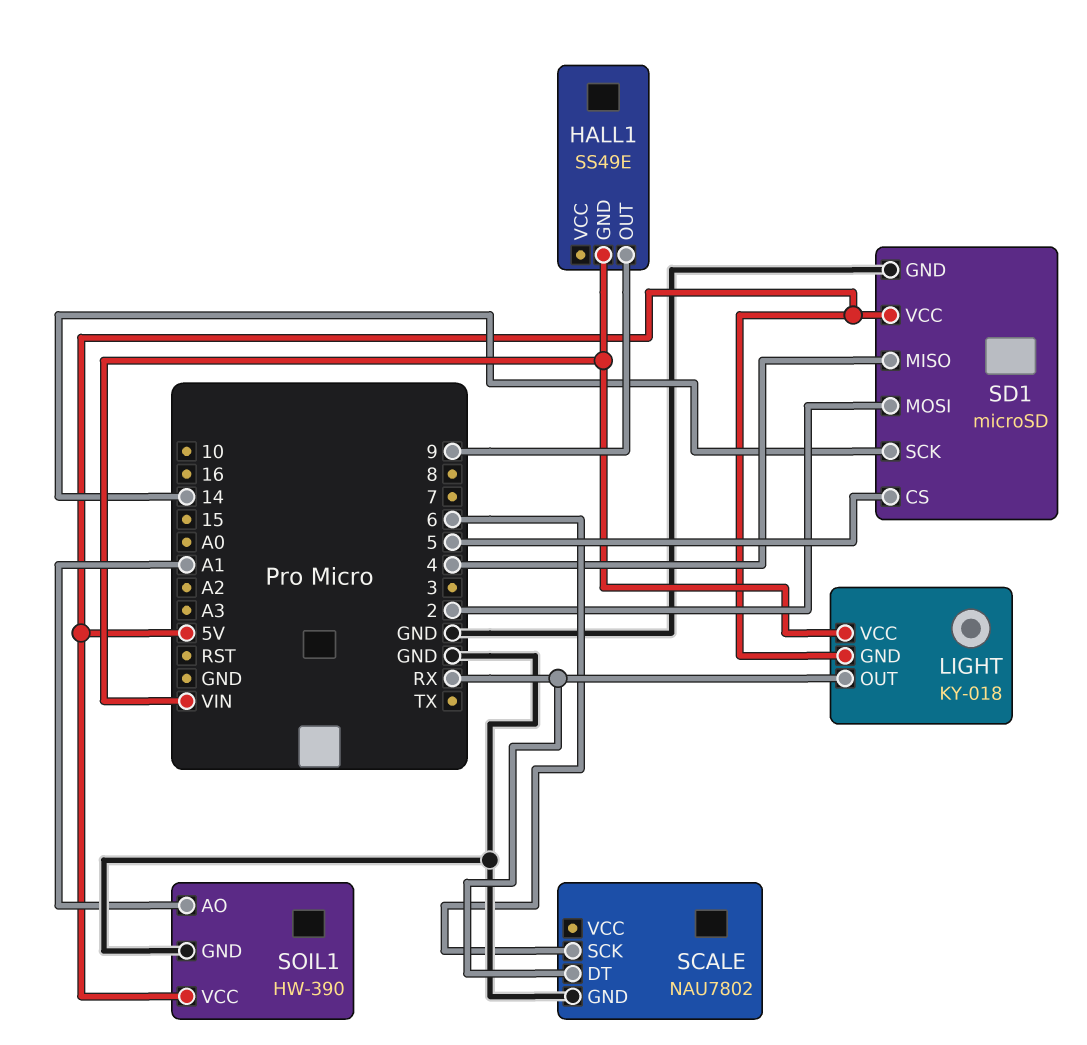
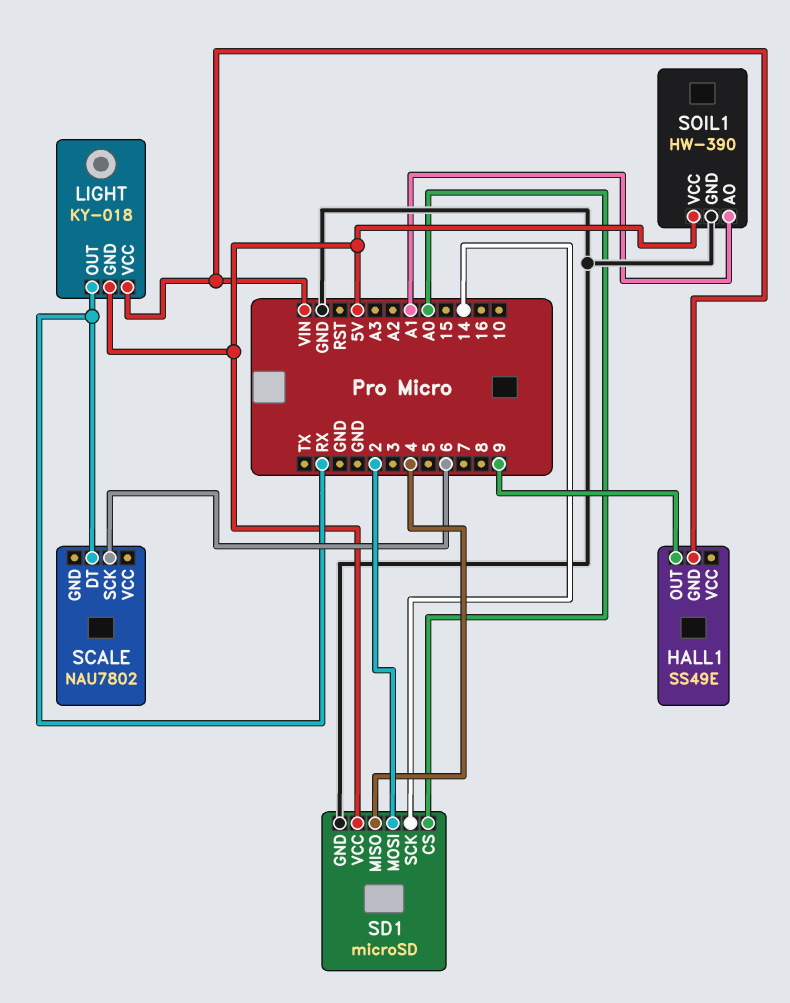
SCALE pin GND: GND -> none
SD1 pin CS: 5 -> A0

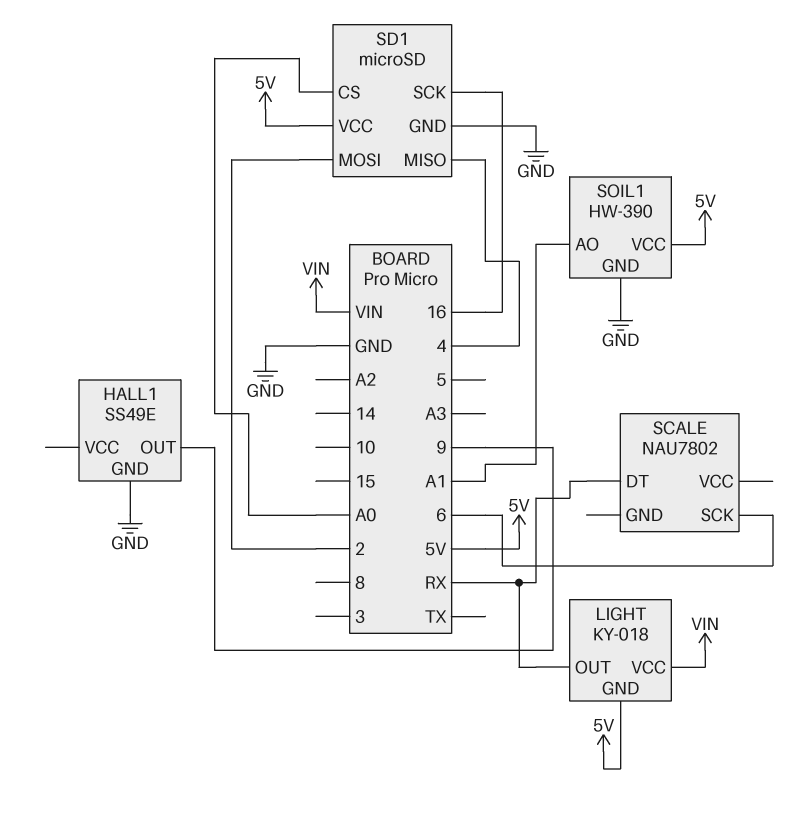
HALL1 pin GND: VIN -> GND
SD1 pin SCK: 14 -> 16

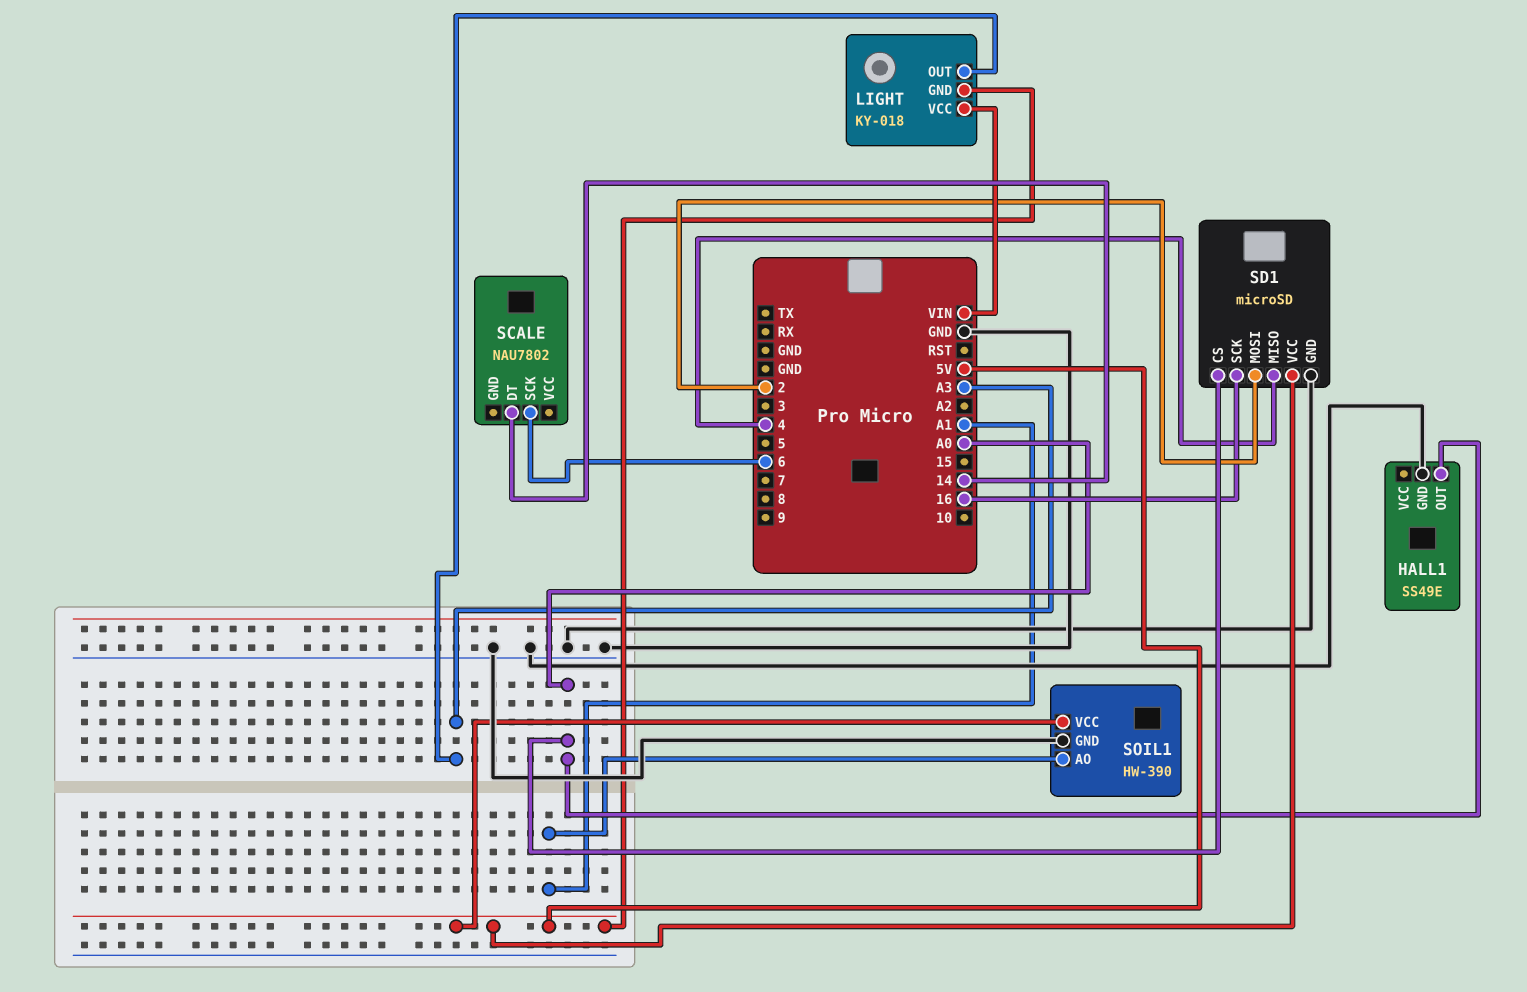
HALL1 pin OUT: 9 -> A0
LIGHT pin OUT: RX -> A3
SCALE pin DT: RX -> 14

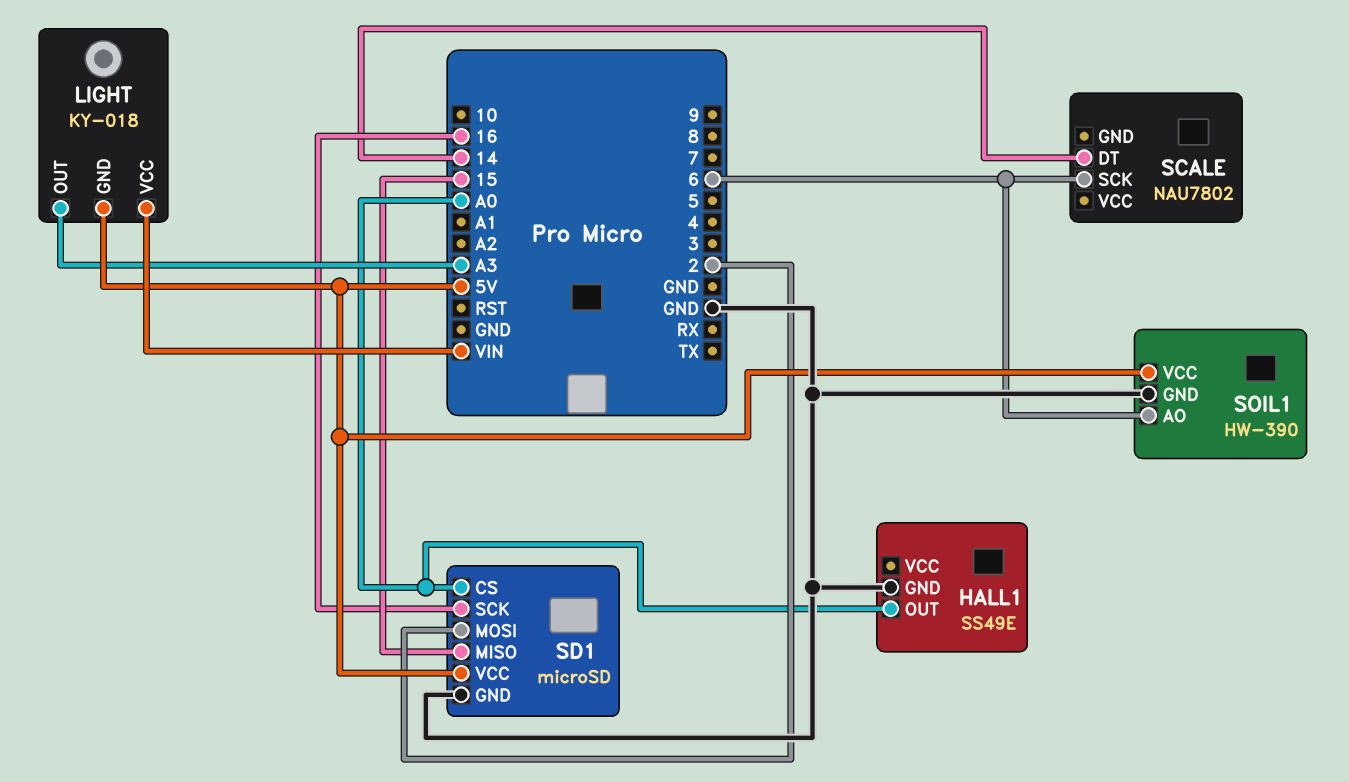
SD1 pin MISO: 4 -> 15
SOIL1 pin AO: A1 -> 6

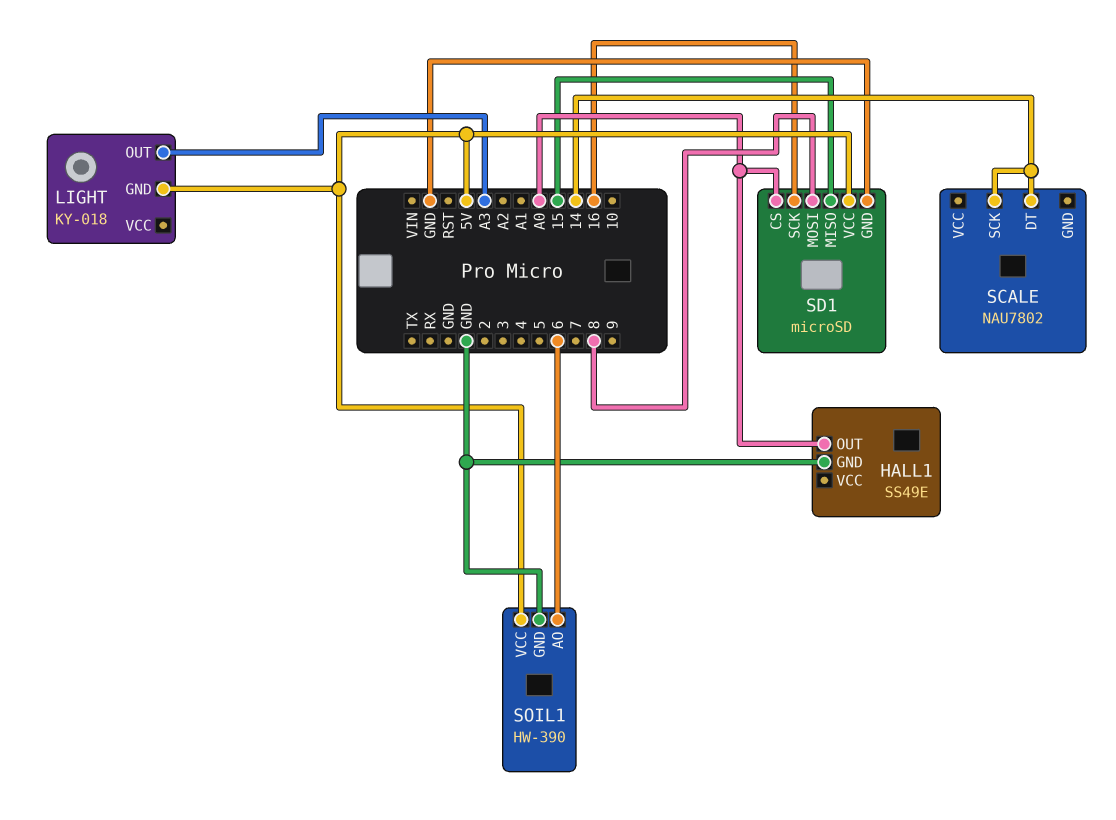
LIGHT pin VCC: VIN -> none
SCALE pin SCK: 6 -> 14
SD1 pin MOSI: 2 -> 8

